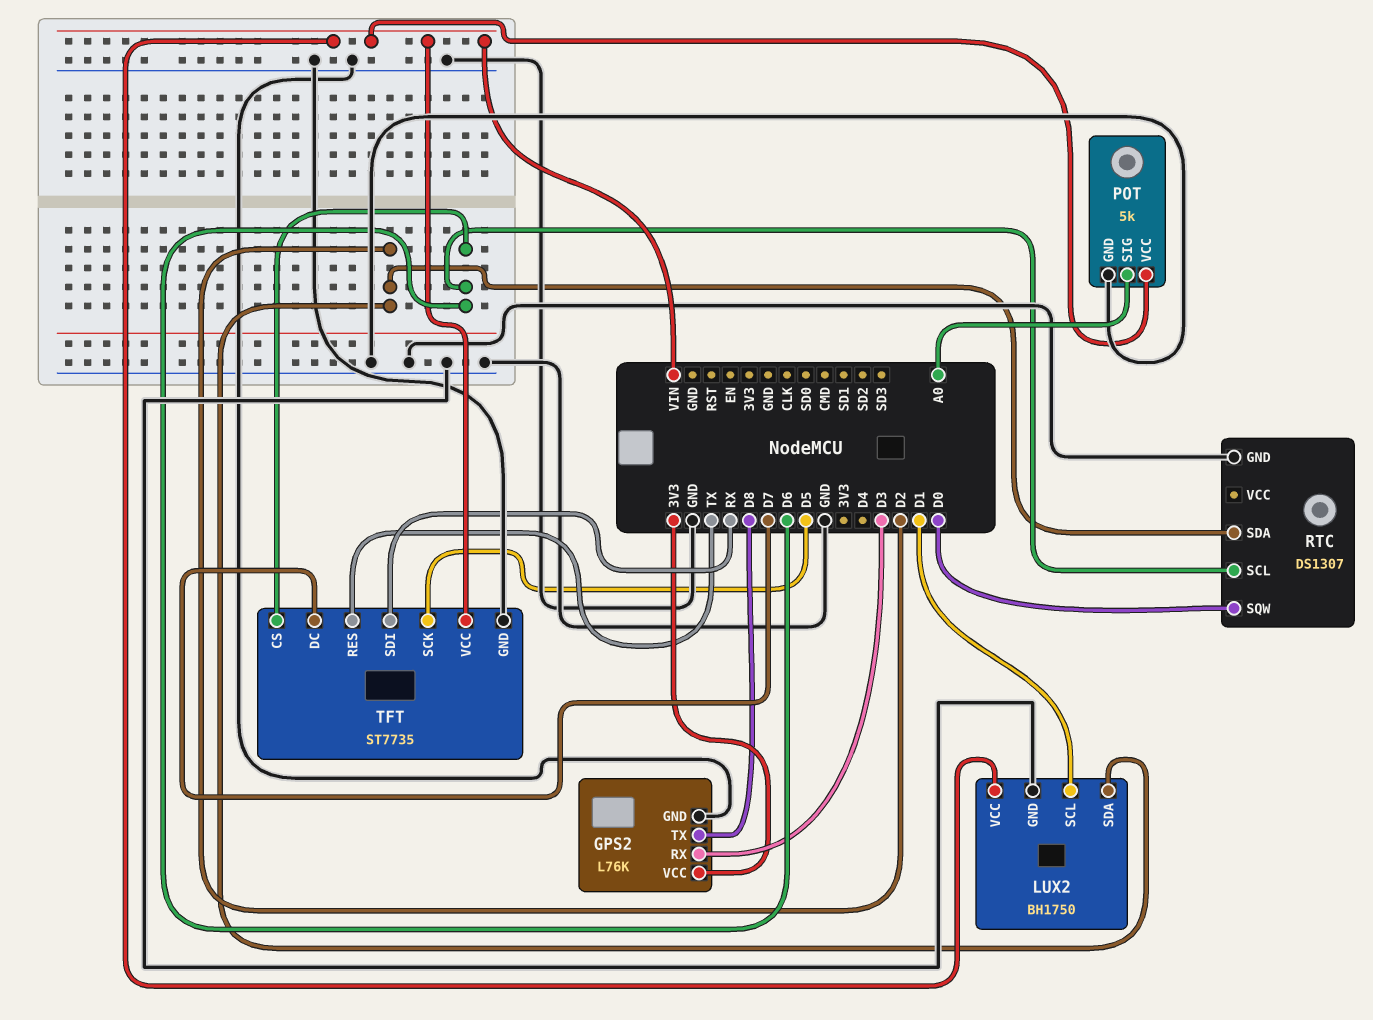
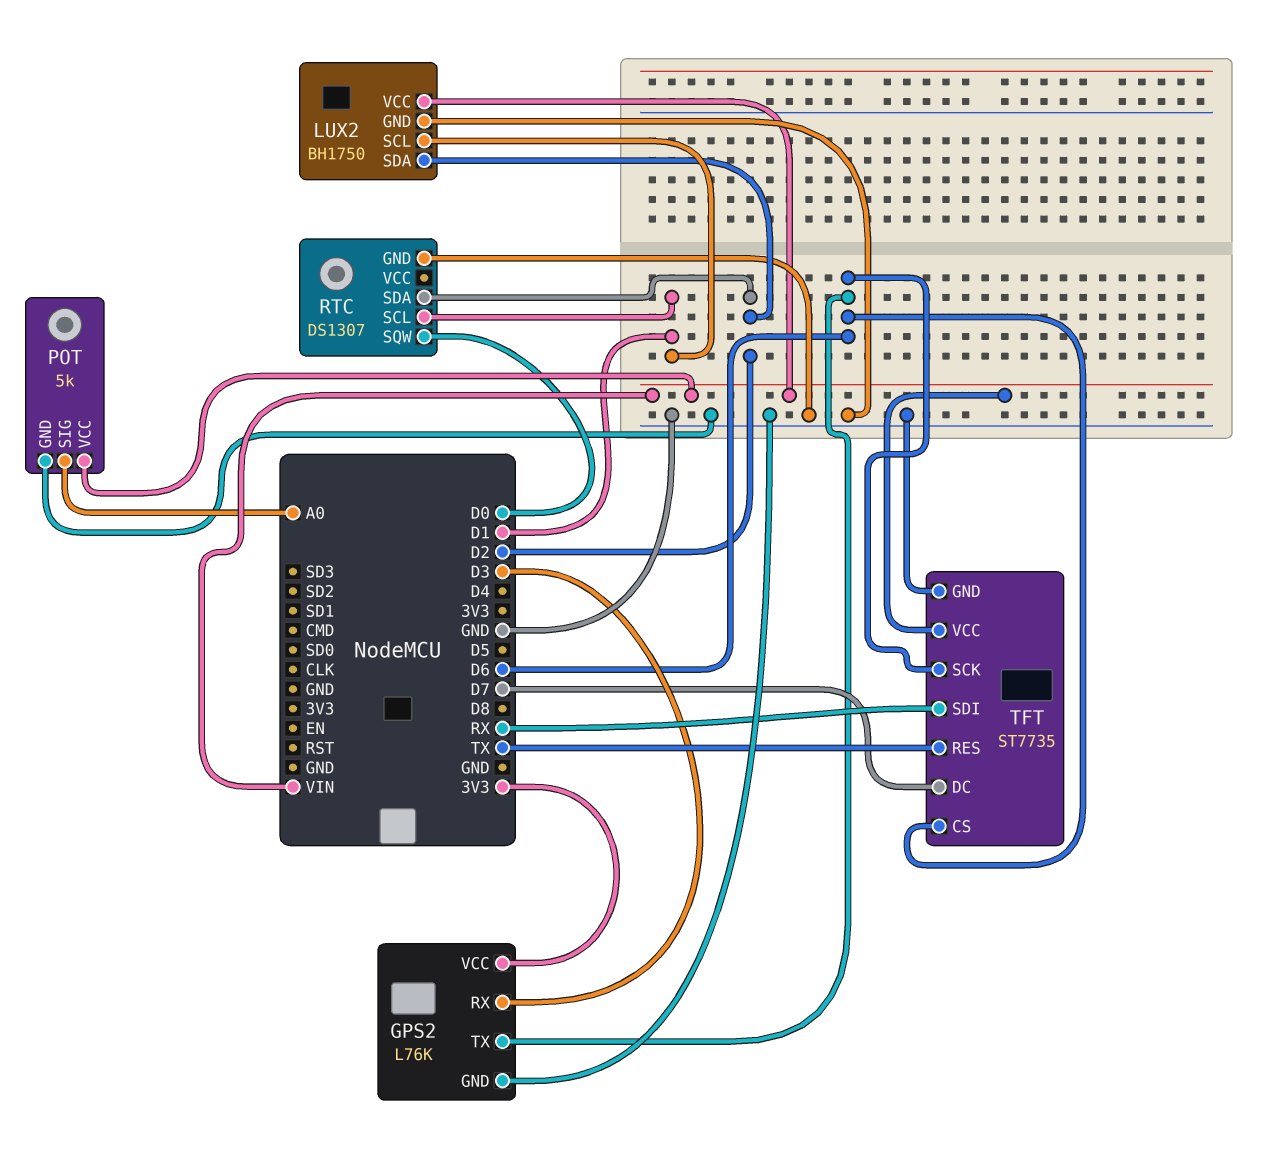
GPS2 pin TX: D8 -> D6
RTC pin SCL: D6 -> D1
TFT pin SCK: D5 -> D6

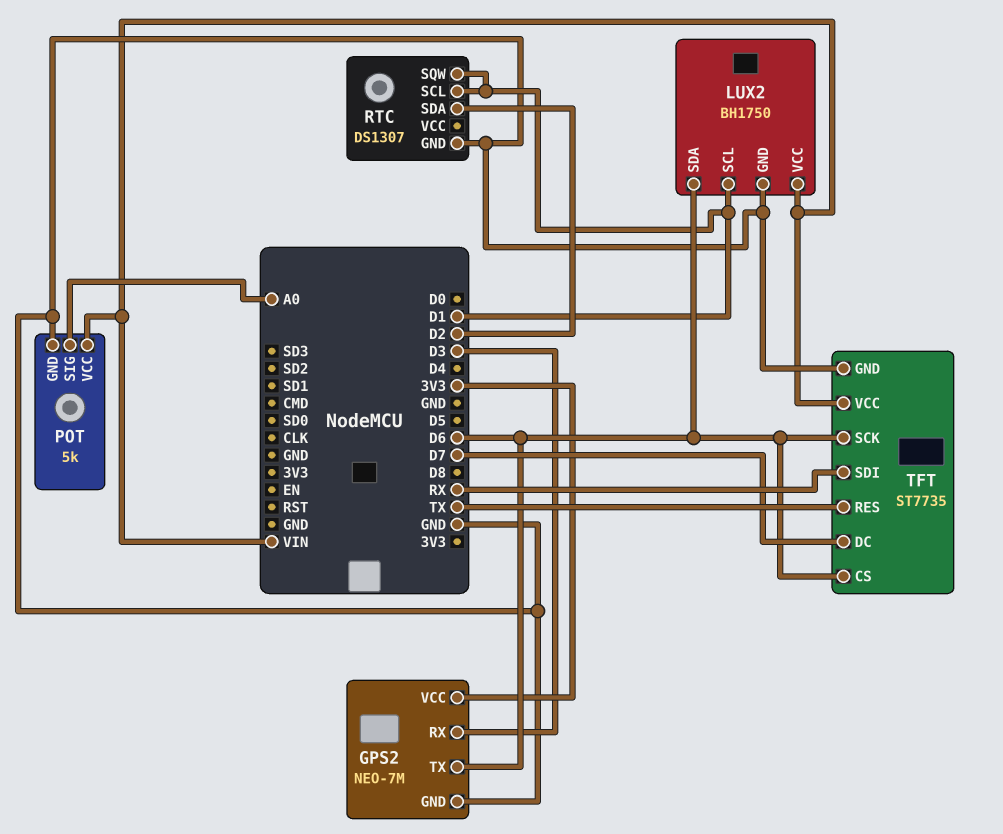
GPS2: L76K -> NEO-7M
LUX2 pin SDA: D2 -> D6
RTC pin SQW: D0 -> D1

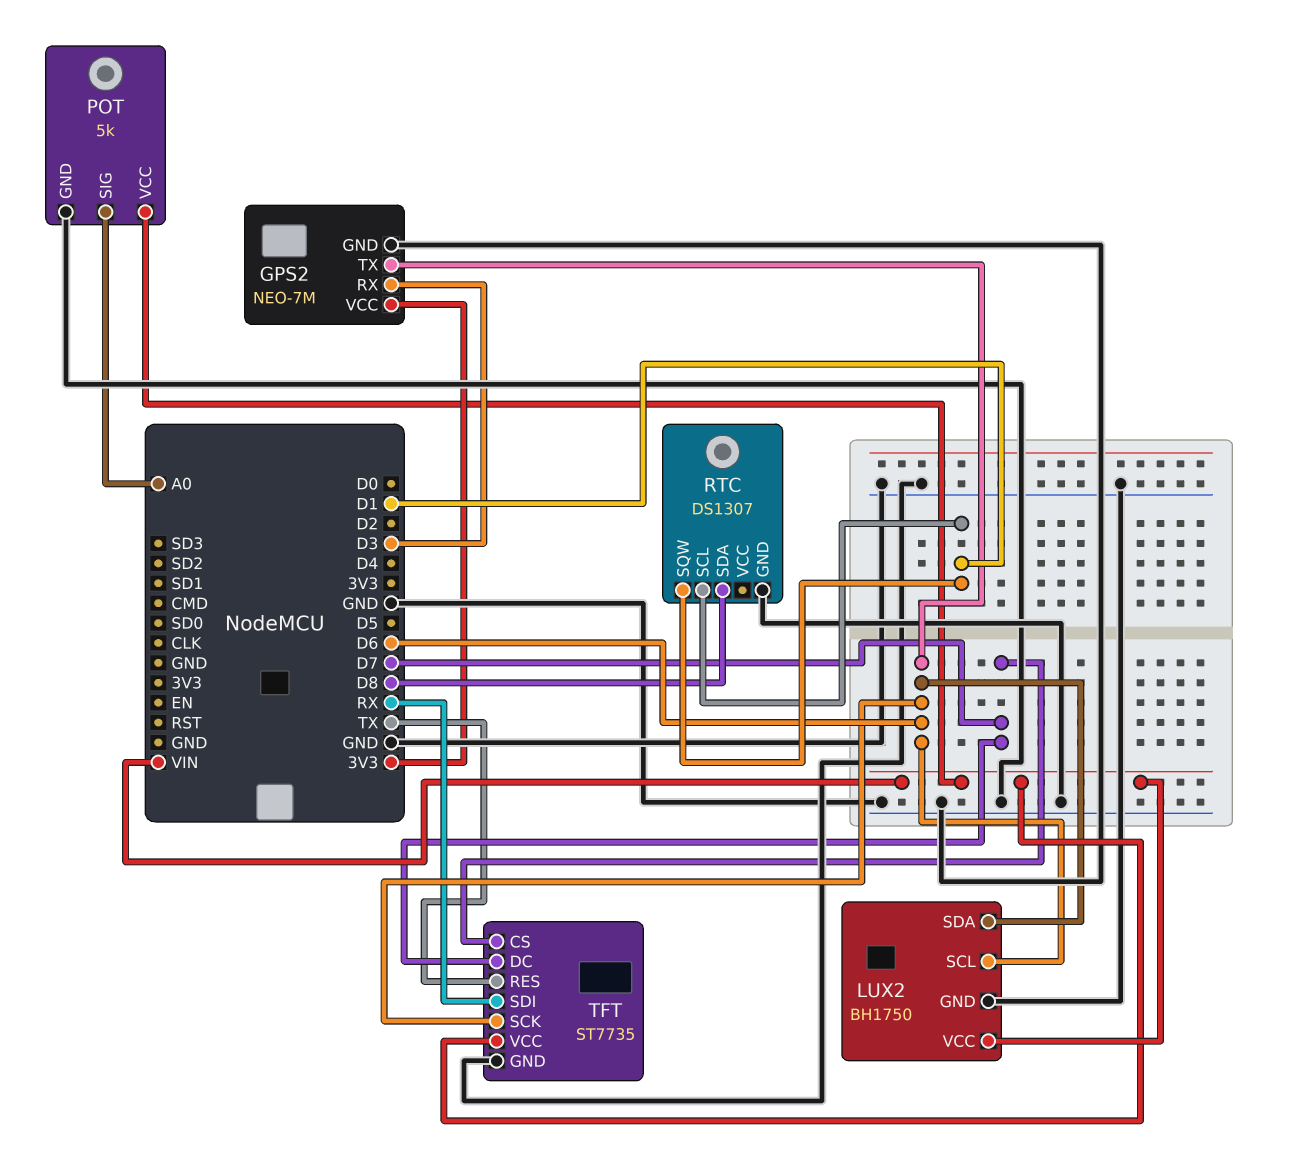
LUX2 pin SCL: D1 -> D6
RTC pin SDA: D2 -> D8
TFT pin CS: D6 -> D7

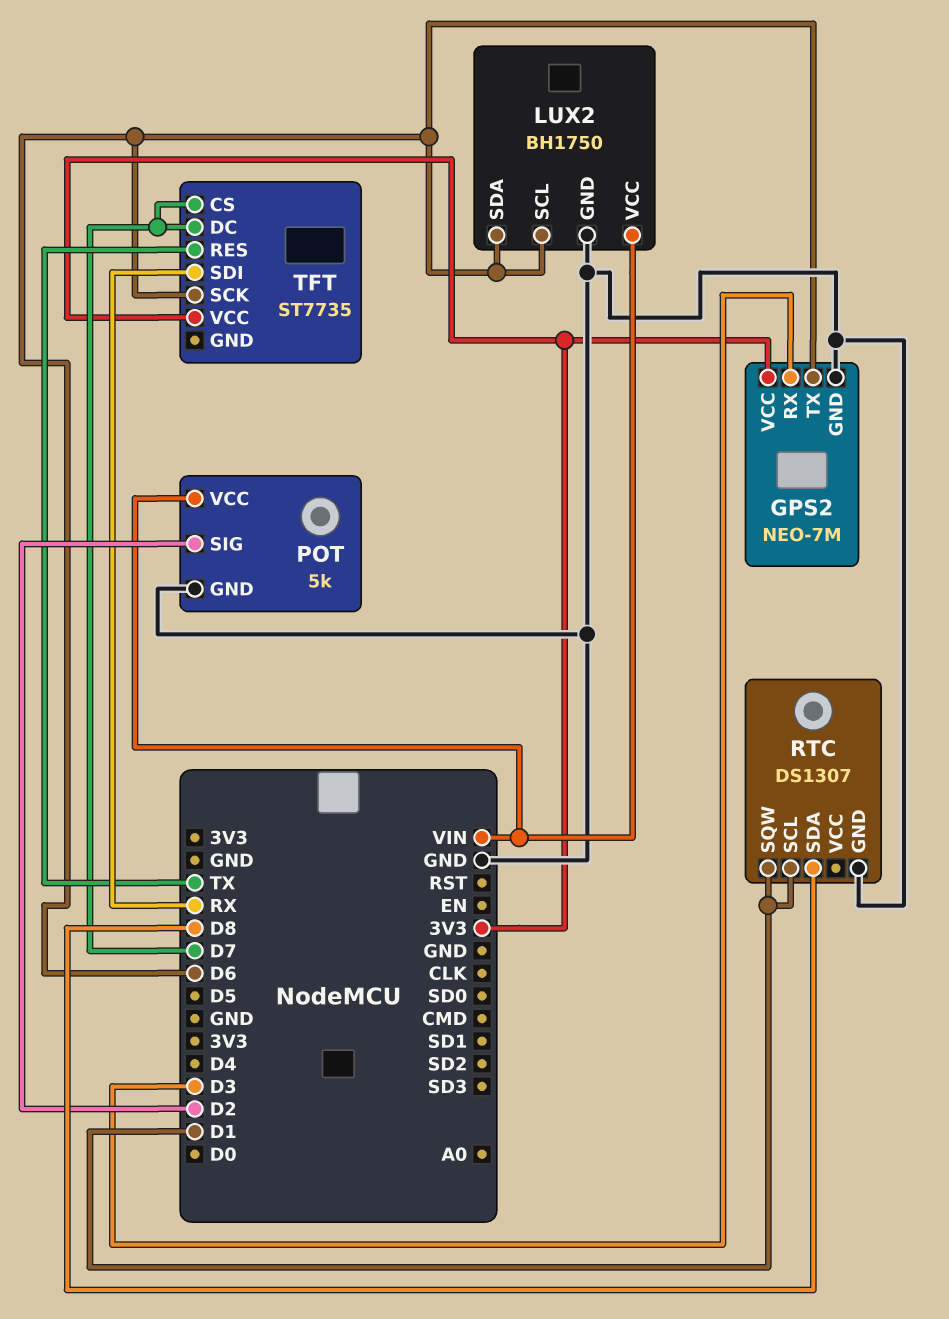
POT pin SIG: A0 -> D2
TFT pin GND: GND -> none
TFT pin VCC: VIN -> 3V3

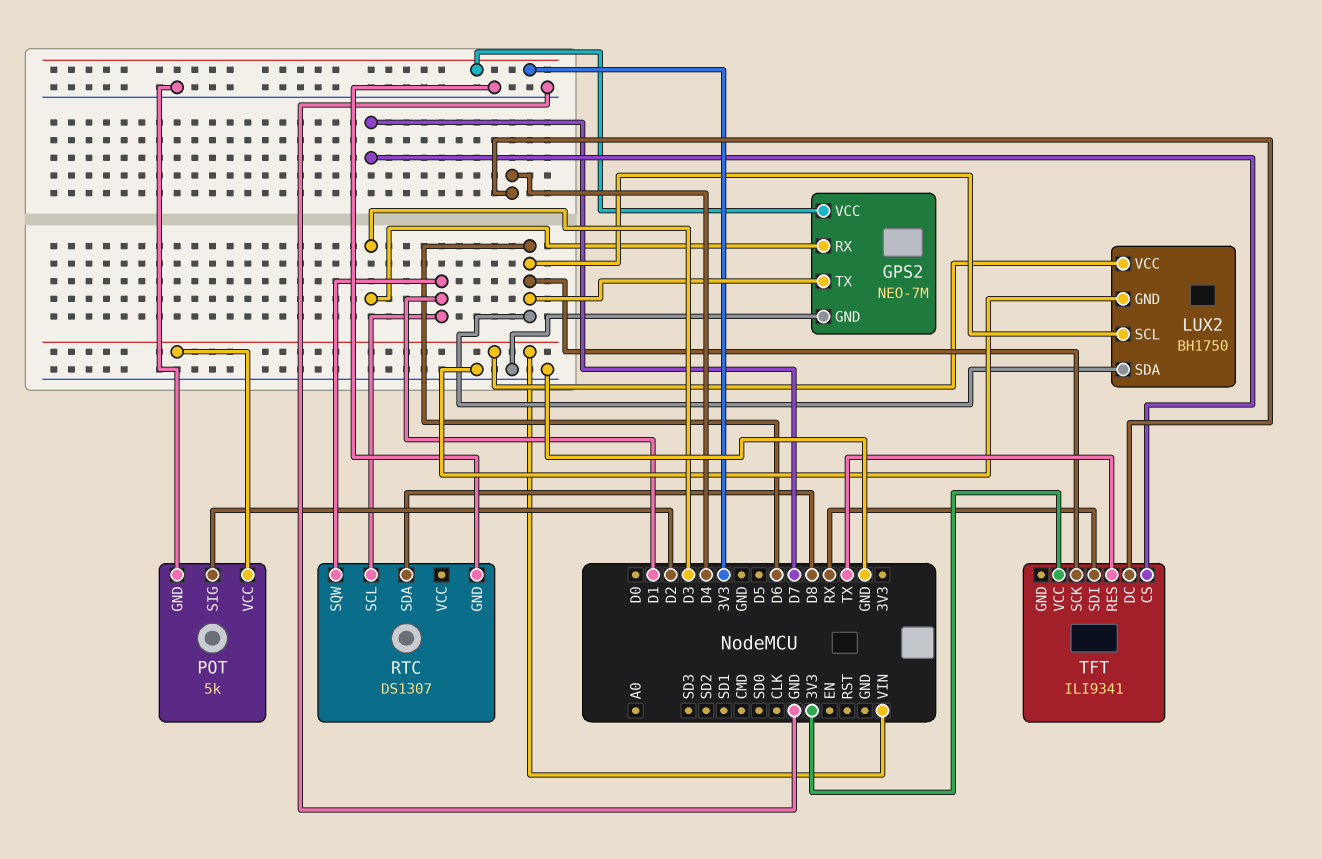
TFT: ST7735 -> ILI9341
TFT pin DC: D7 -> D4

